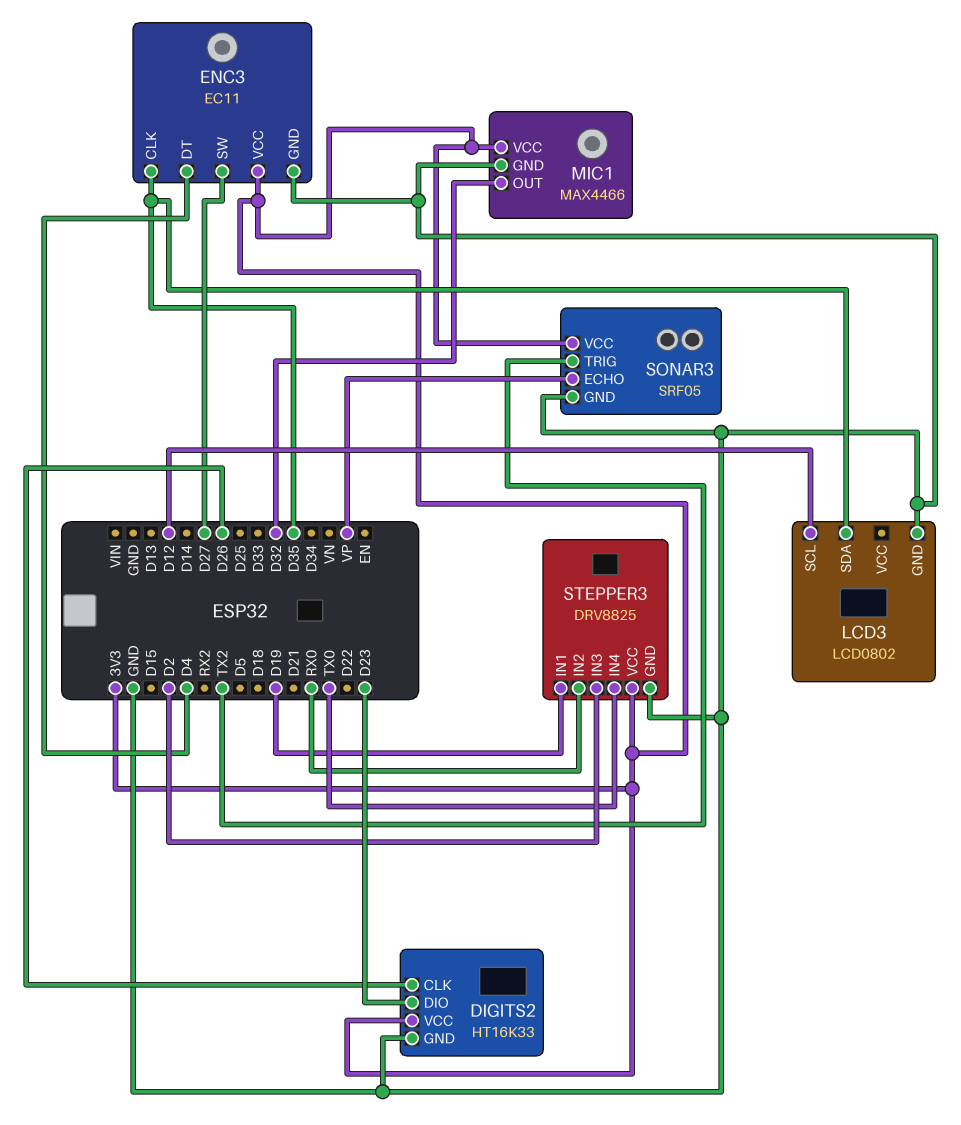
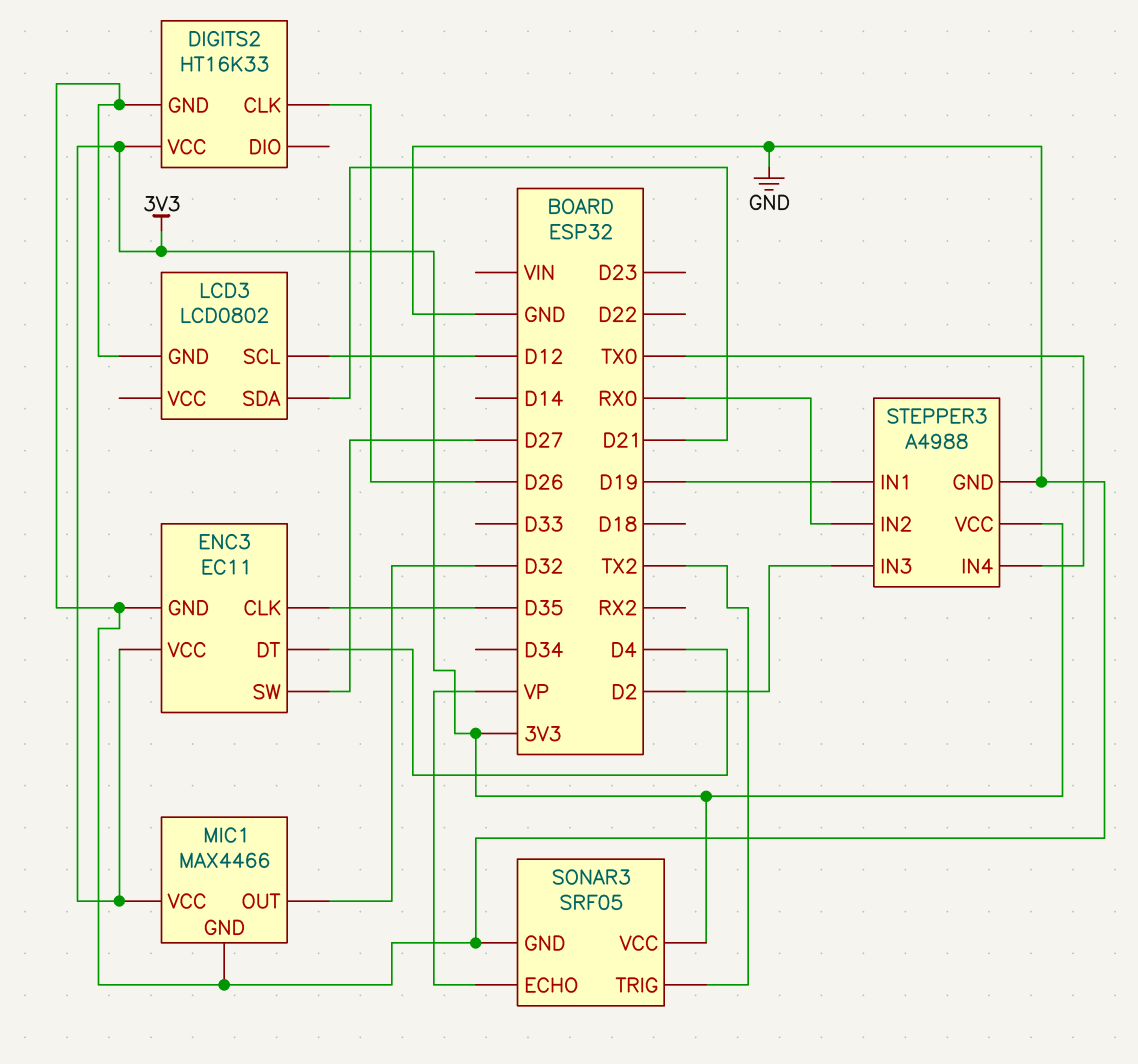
DIGITS2 pin DIO: D23 -> none
LCD3 pin SDA: D35 -> D21
STEPPER3: DRV8825 -> A4988

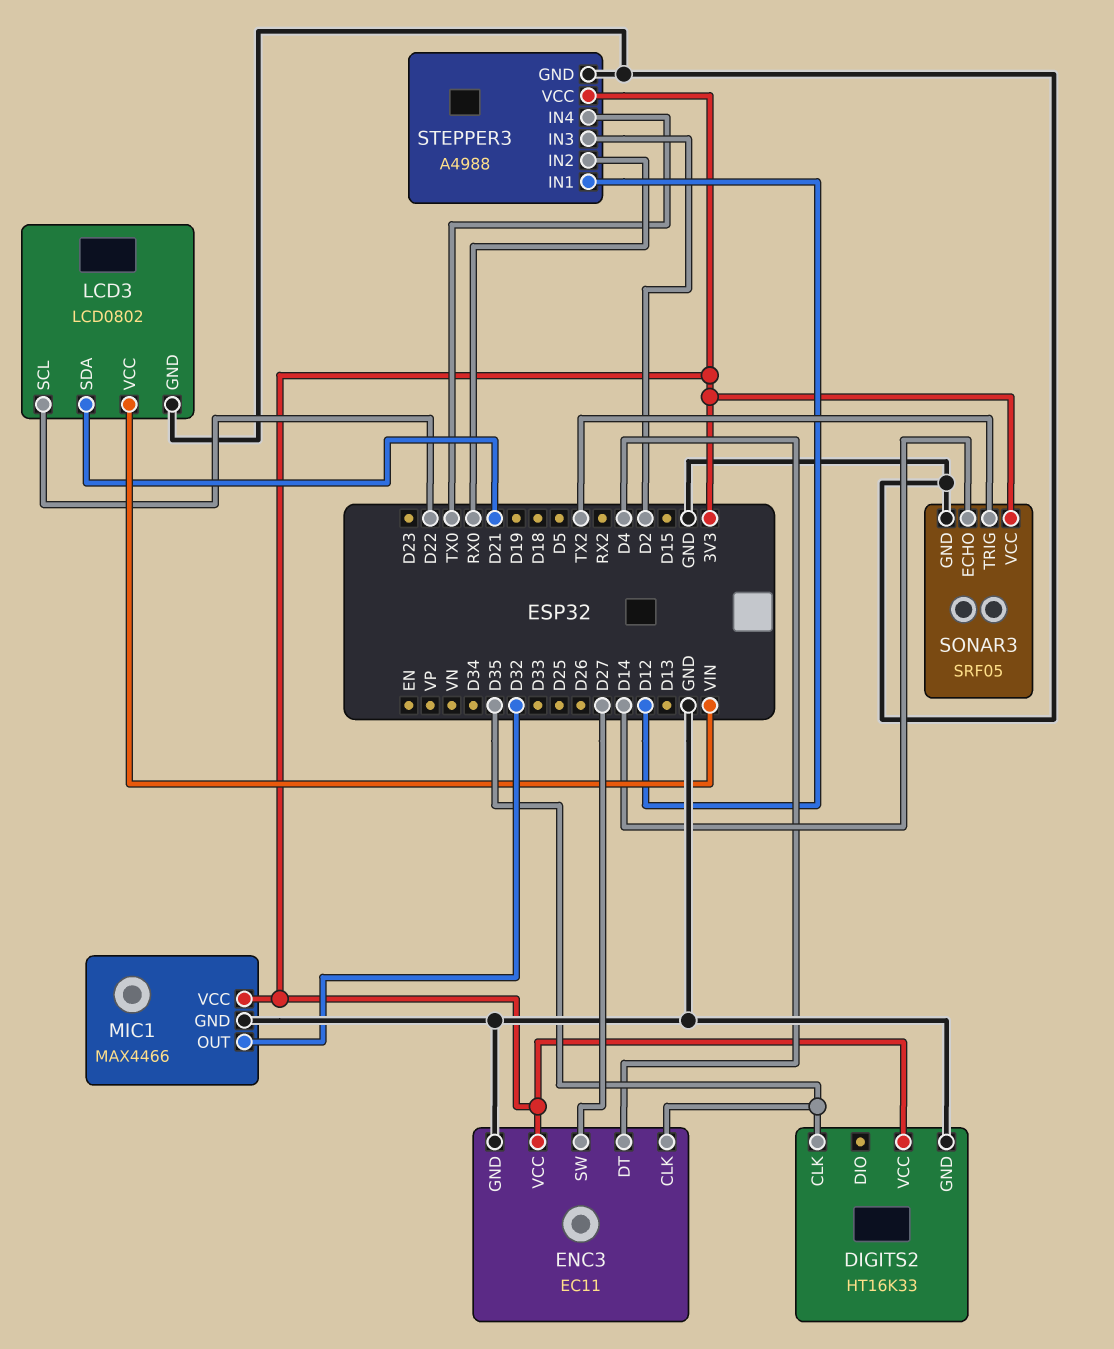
DIGITS2 pin CLK: D26 -> D35
LCD3 pin SCL: D12 -> D22
LCD3 pin VCC: none -> VIN
SONAR3 pin ECHO: VP -> D14
STEPPER3 pin IN1: D19 -> D12

